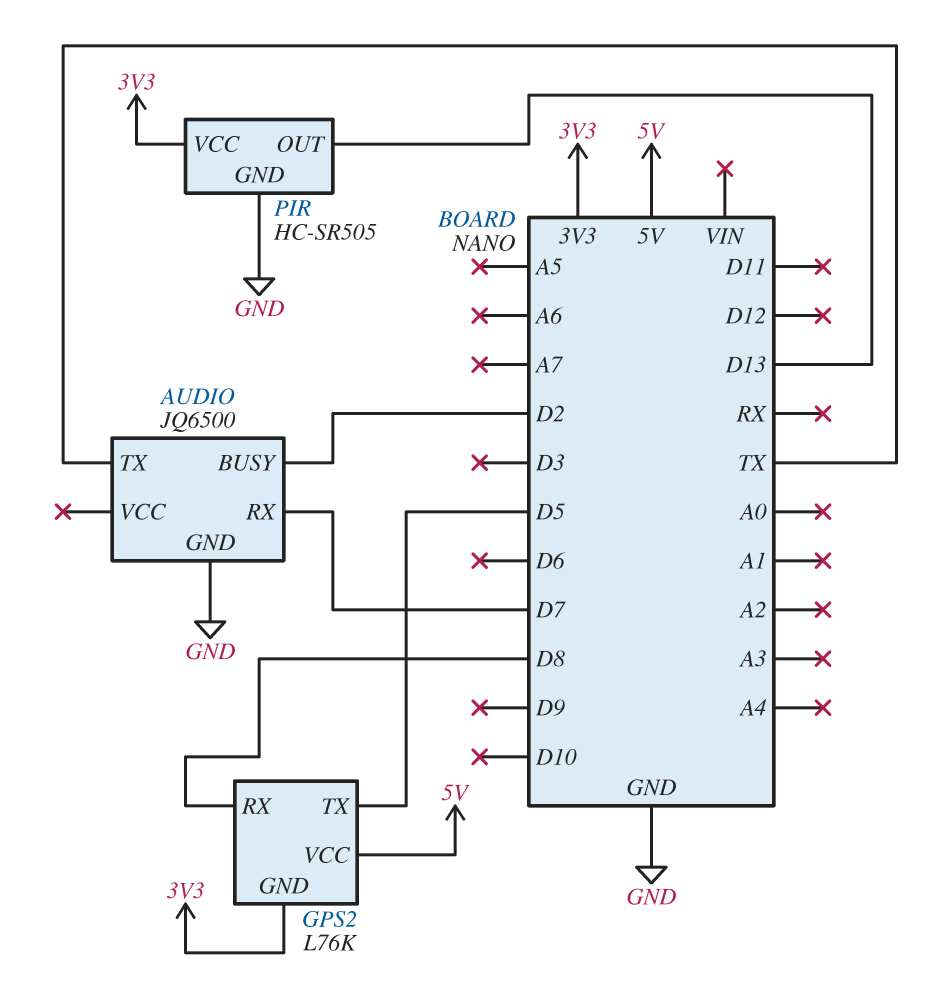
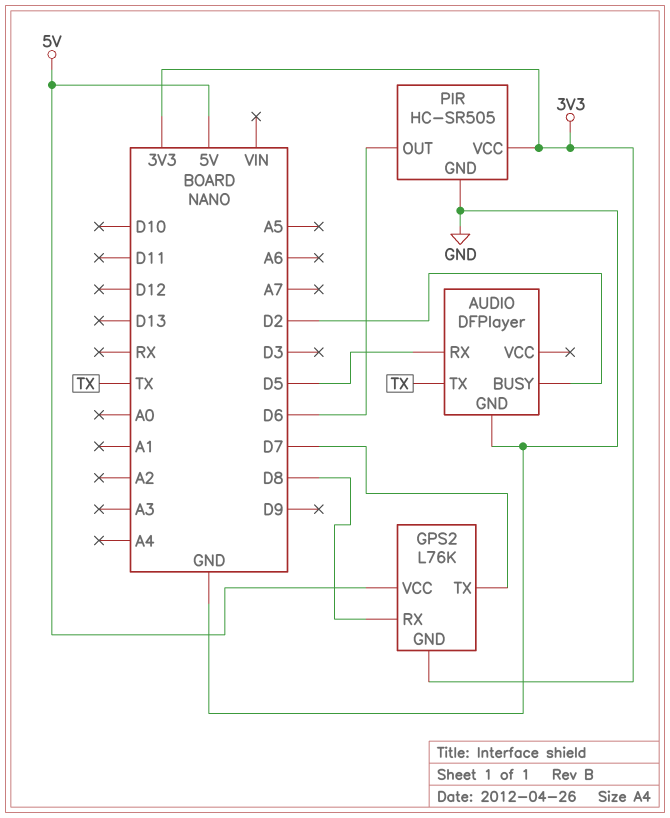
AUDIO: JQ6500 -> DFPlayer
AUDIO pin RX: D7 -> D5
GPS2 pin TX: D5 -> D7
PIR pin OUT: D13 -> D6

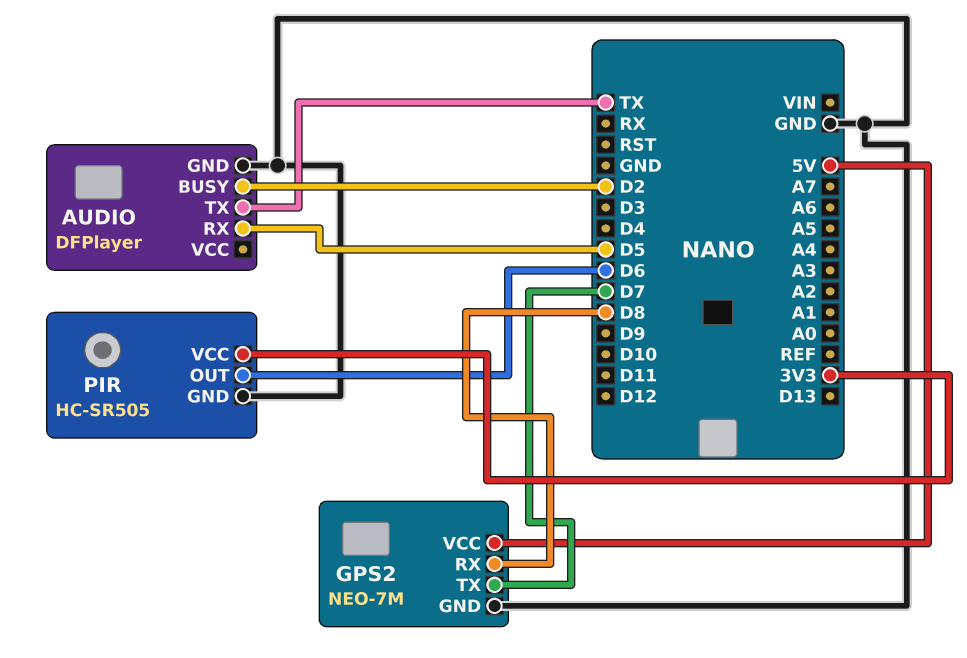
GPS2: L76K -> NEO-7M
GPS2 pin GND: 3V3 -> GND

